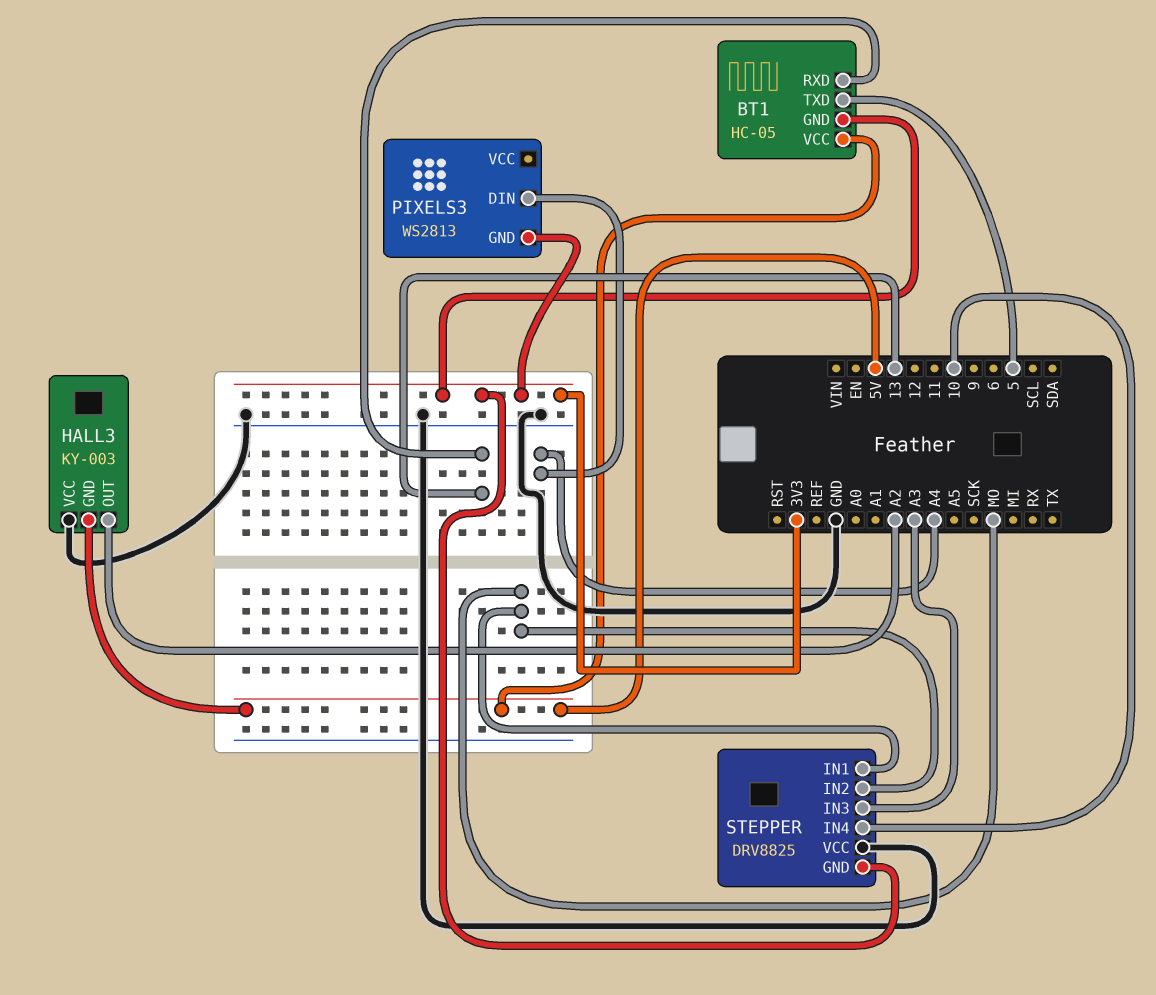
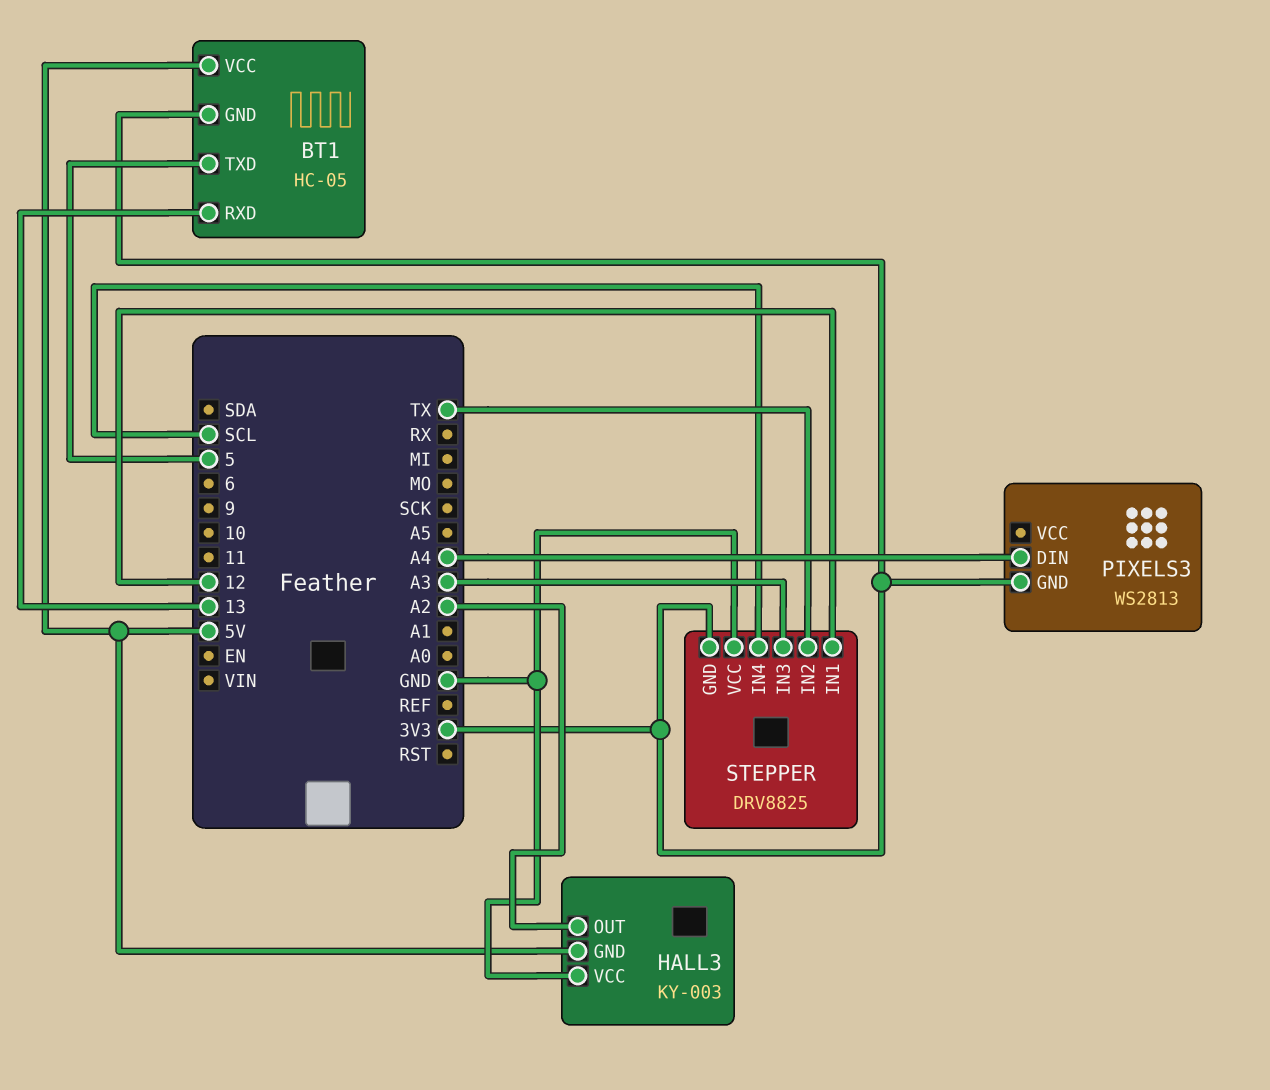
STEPPER pin IN1: MO -> 12
STEPPER pin IN2: MO -> TX
STEPPER pin IN4: 10 -> SCL

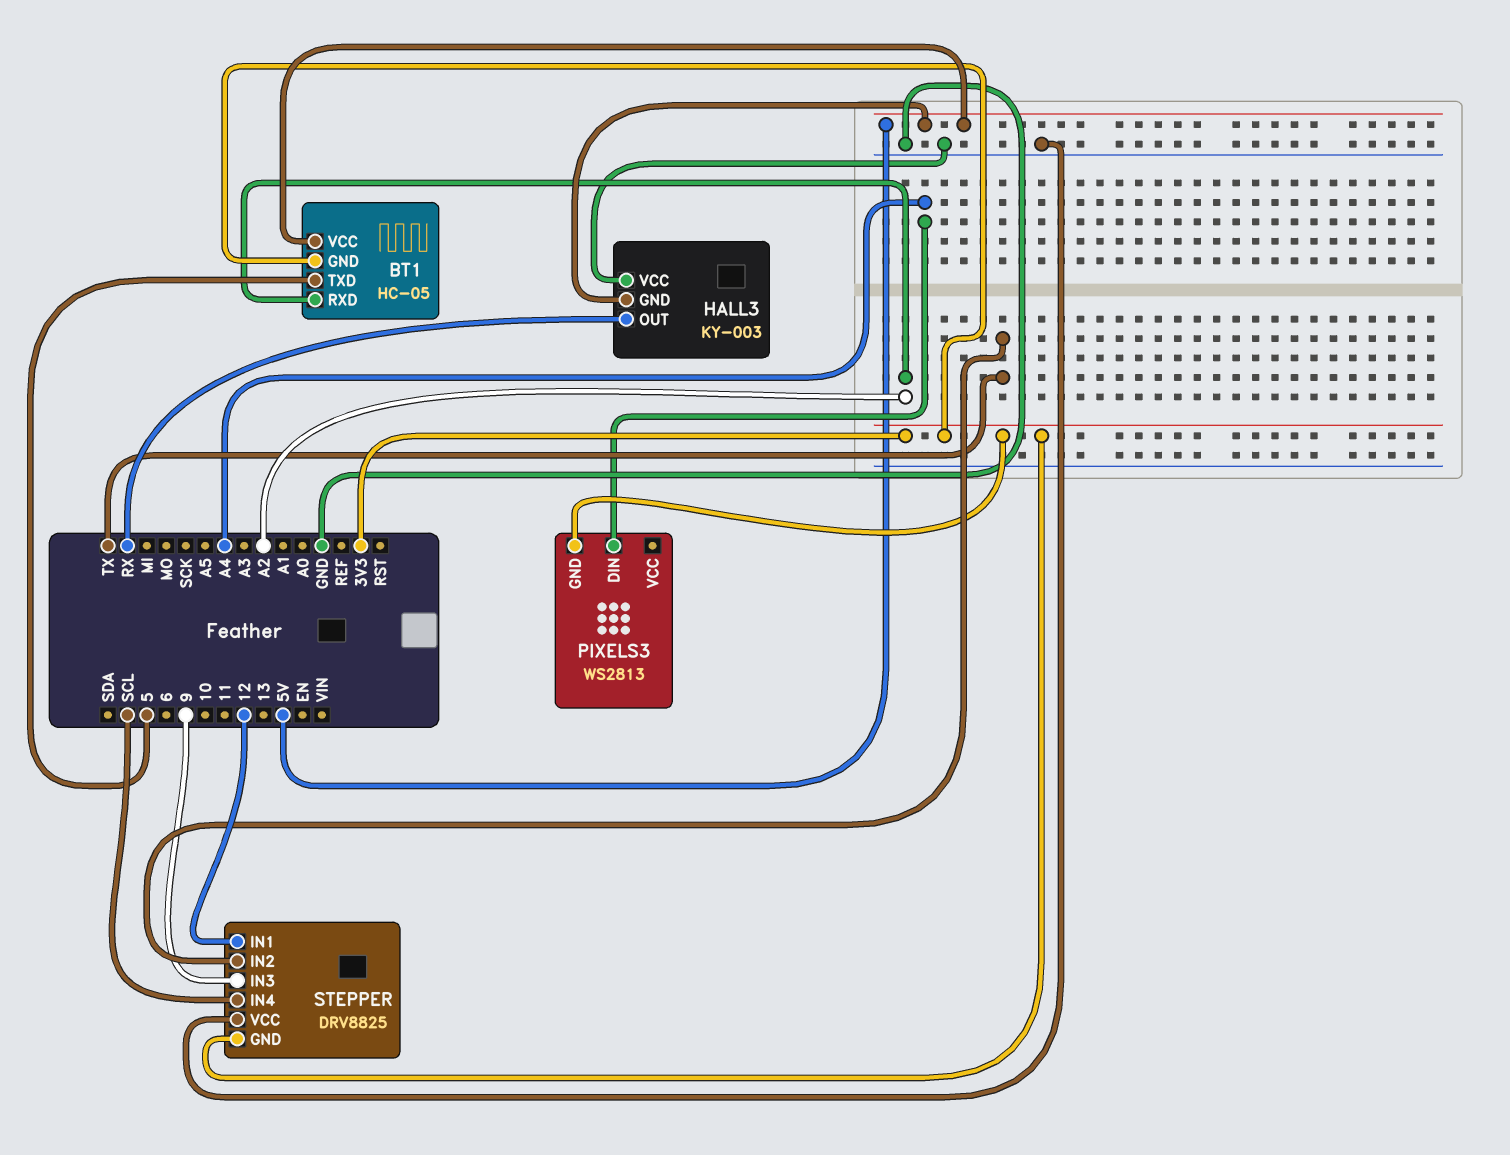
BT1 pin RXD: 13 -> A2
HALL3 pin OUT: A2 -> RX
STEPPER pin IN3: A3 -> 9

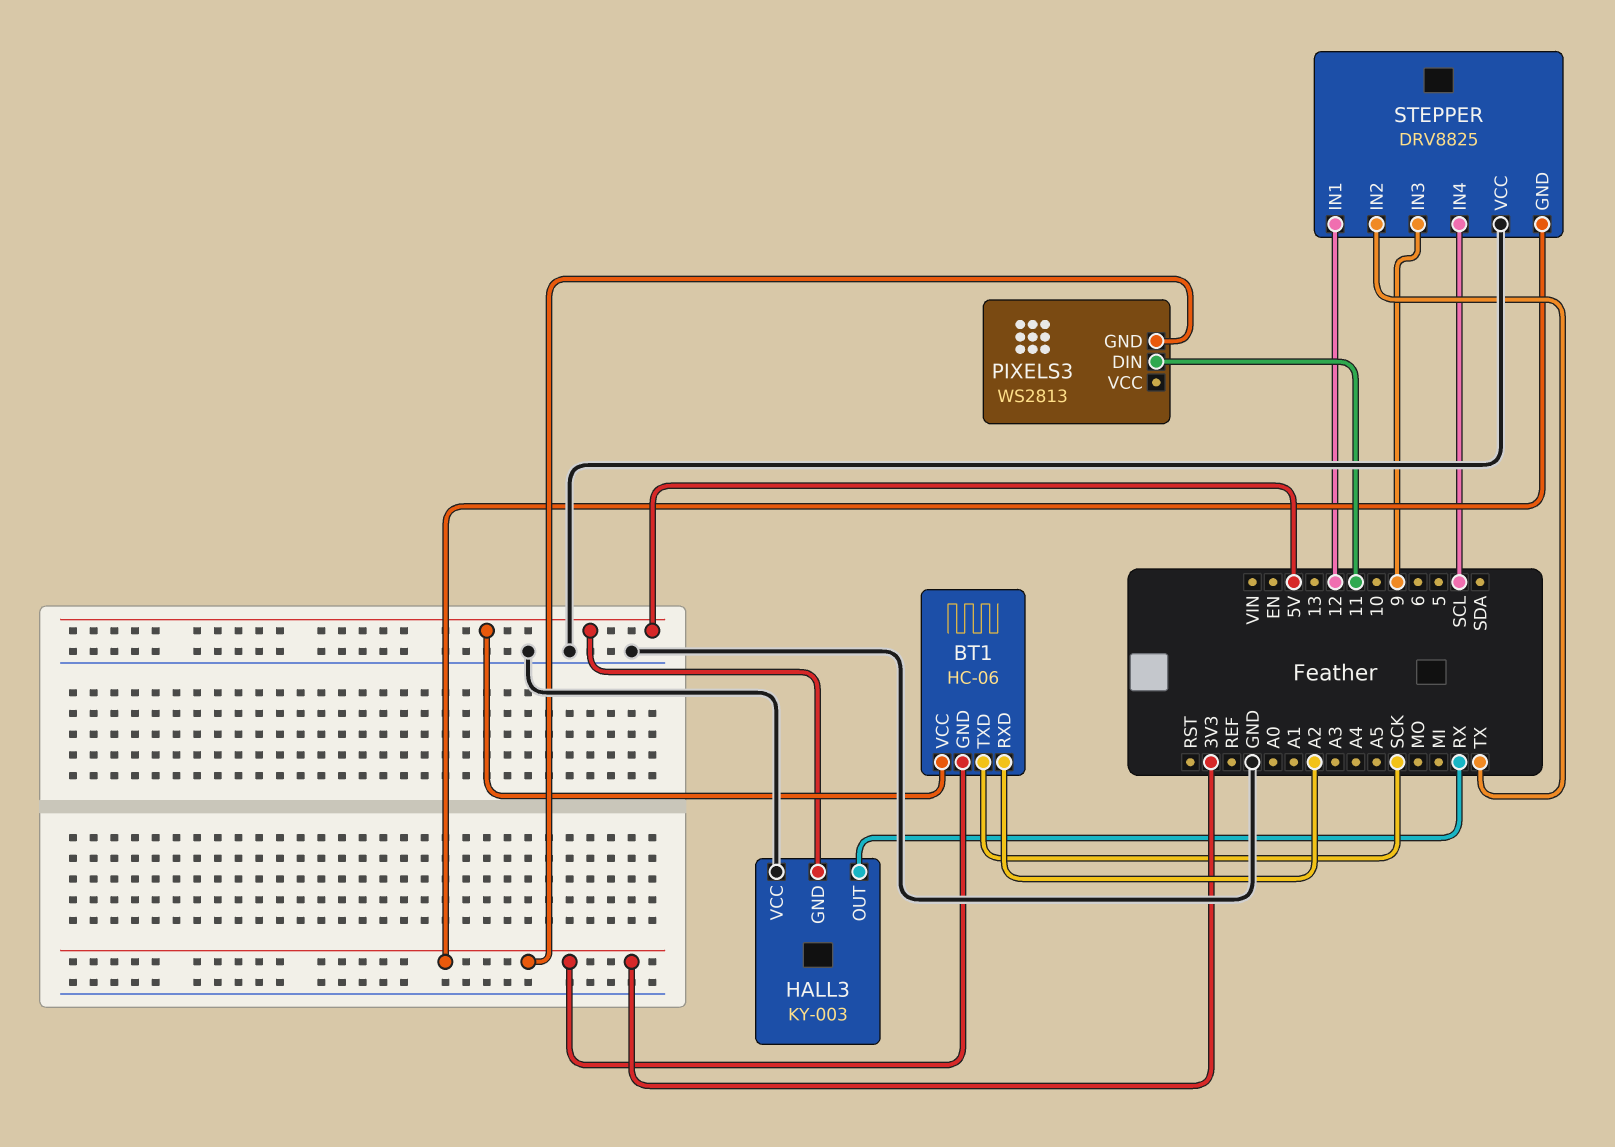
BT1: HC-05 -> HC-06
BT1 pin TXD: 5 -> SCK
PIXELS3 pin DIN: A4 -> 11

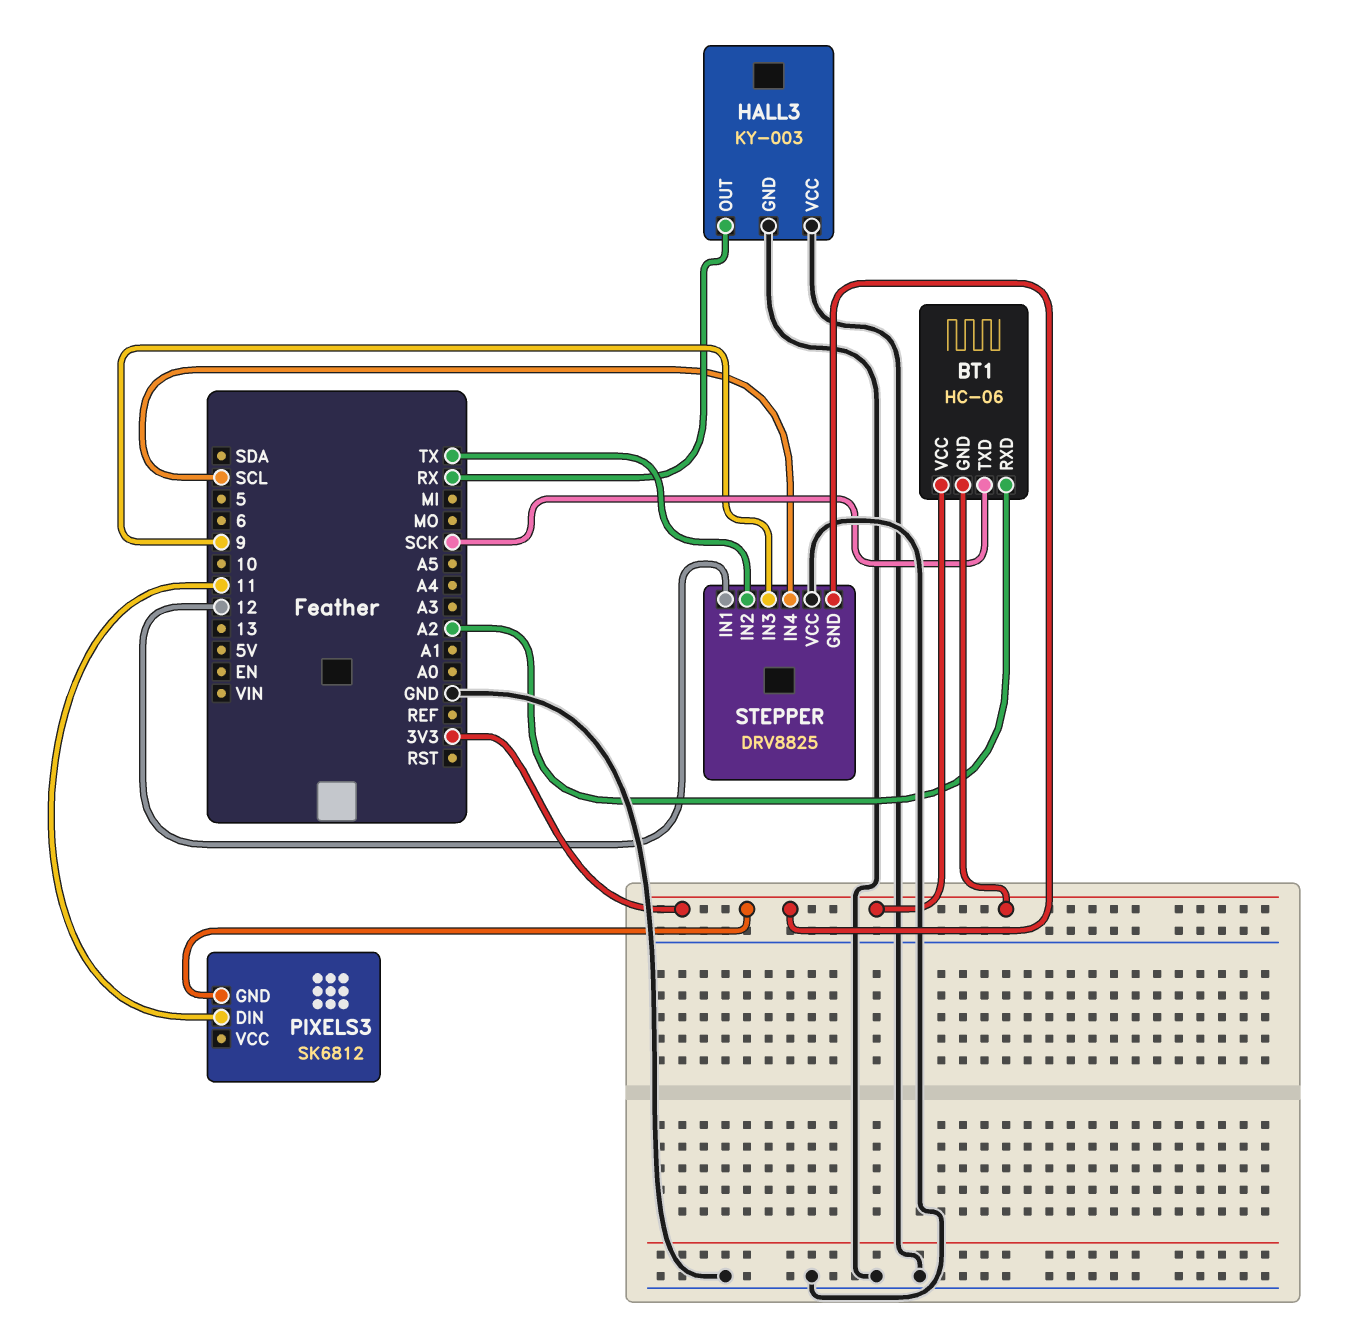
BT1 pin VCC: 5V -> 3V3
HALL3 pin GND: 5V -> GND
PIXELS3: WS2813 -> SK6812

